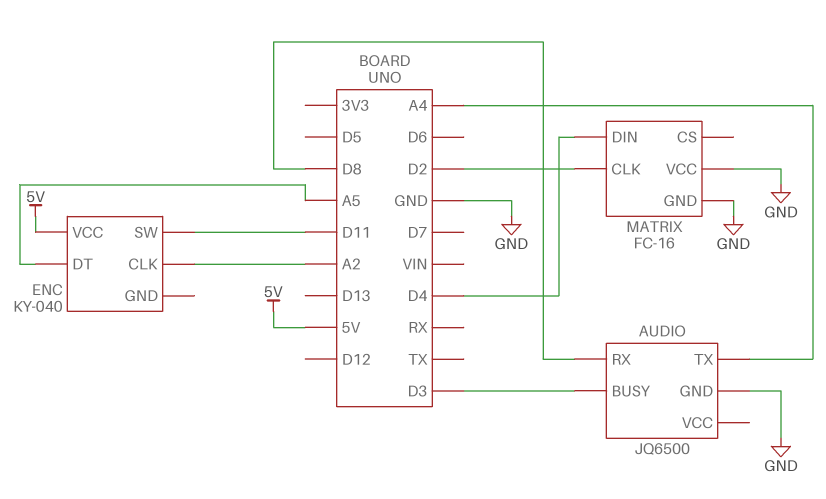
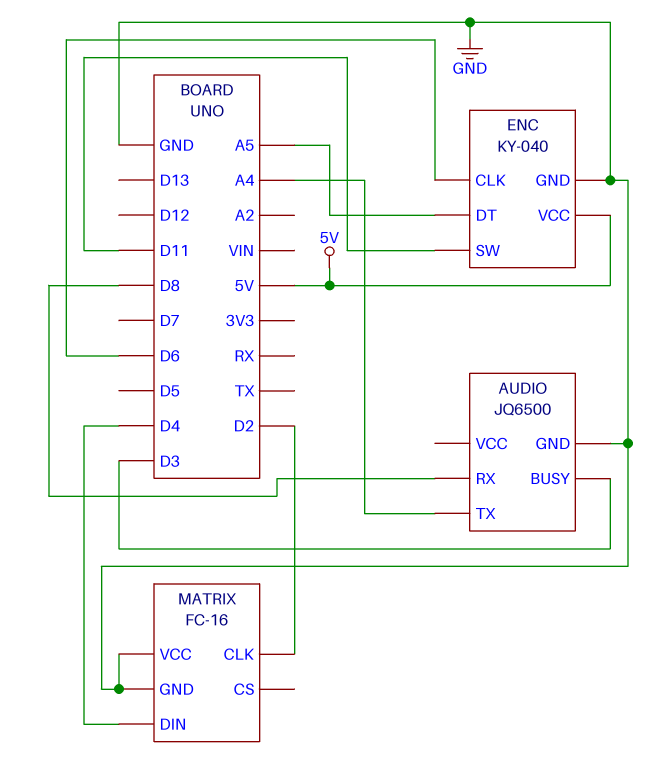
ENC pin CLK: A2 -> D6
ENC pin GND: none -> GND

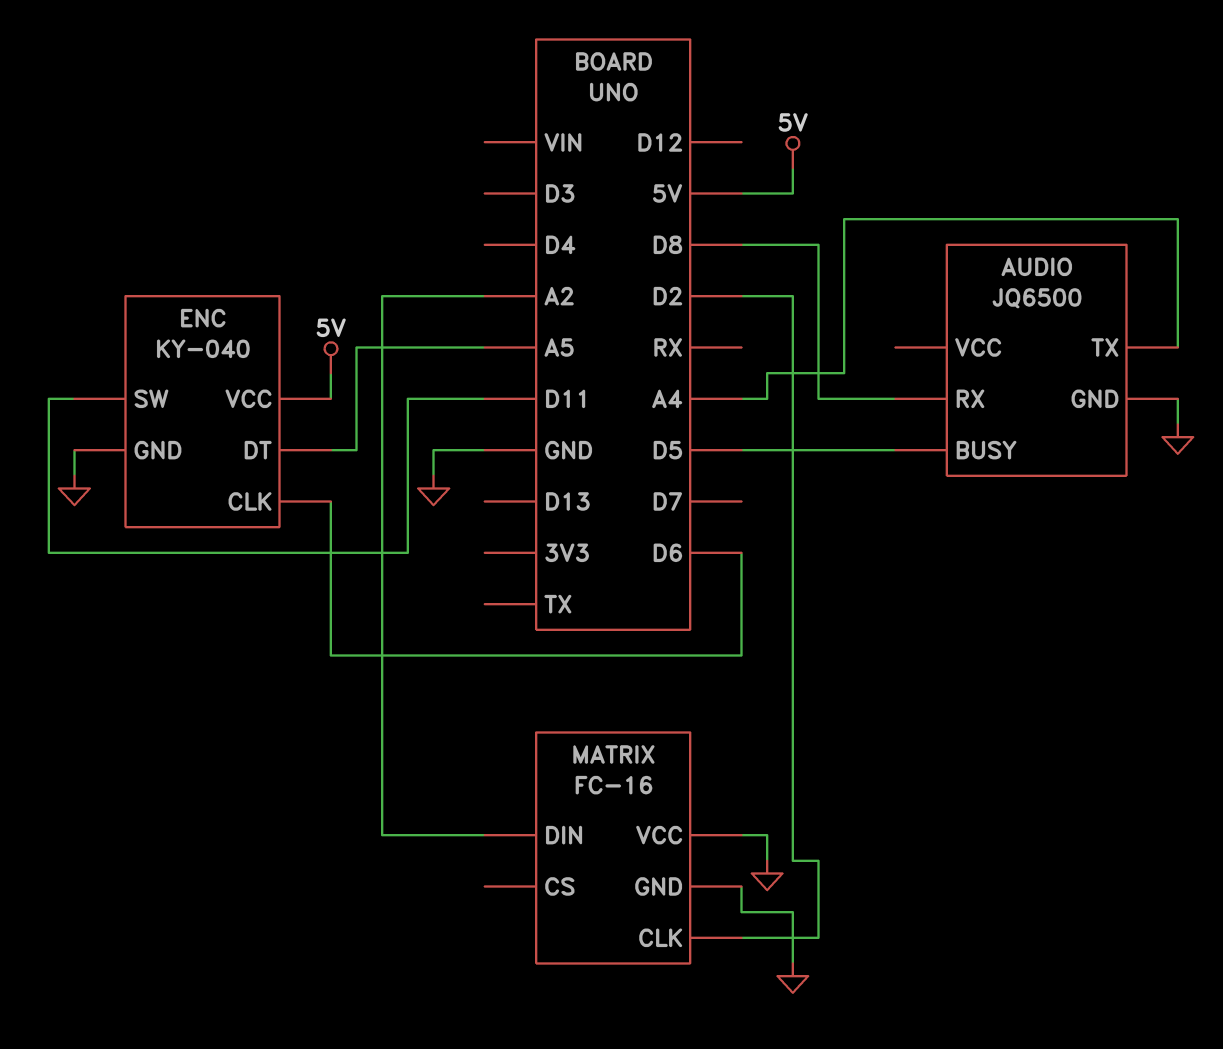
AUDIO pin BUSY: D3 -> D5
MATRIX pin DIN: D4 -> A2

